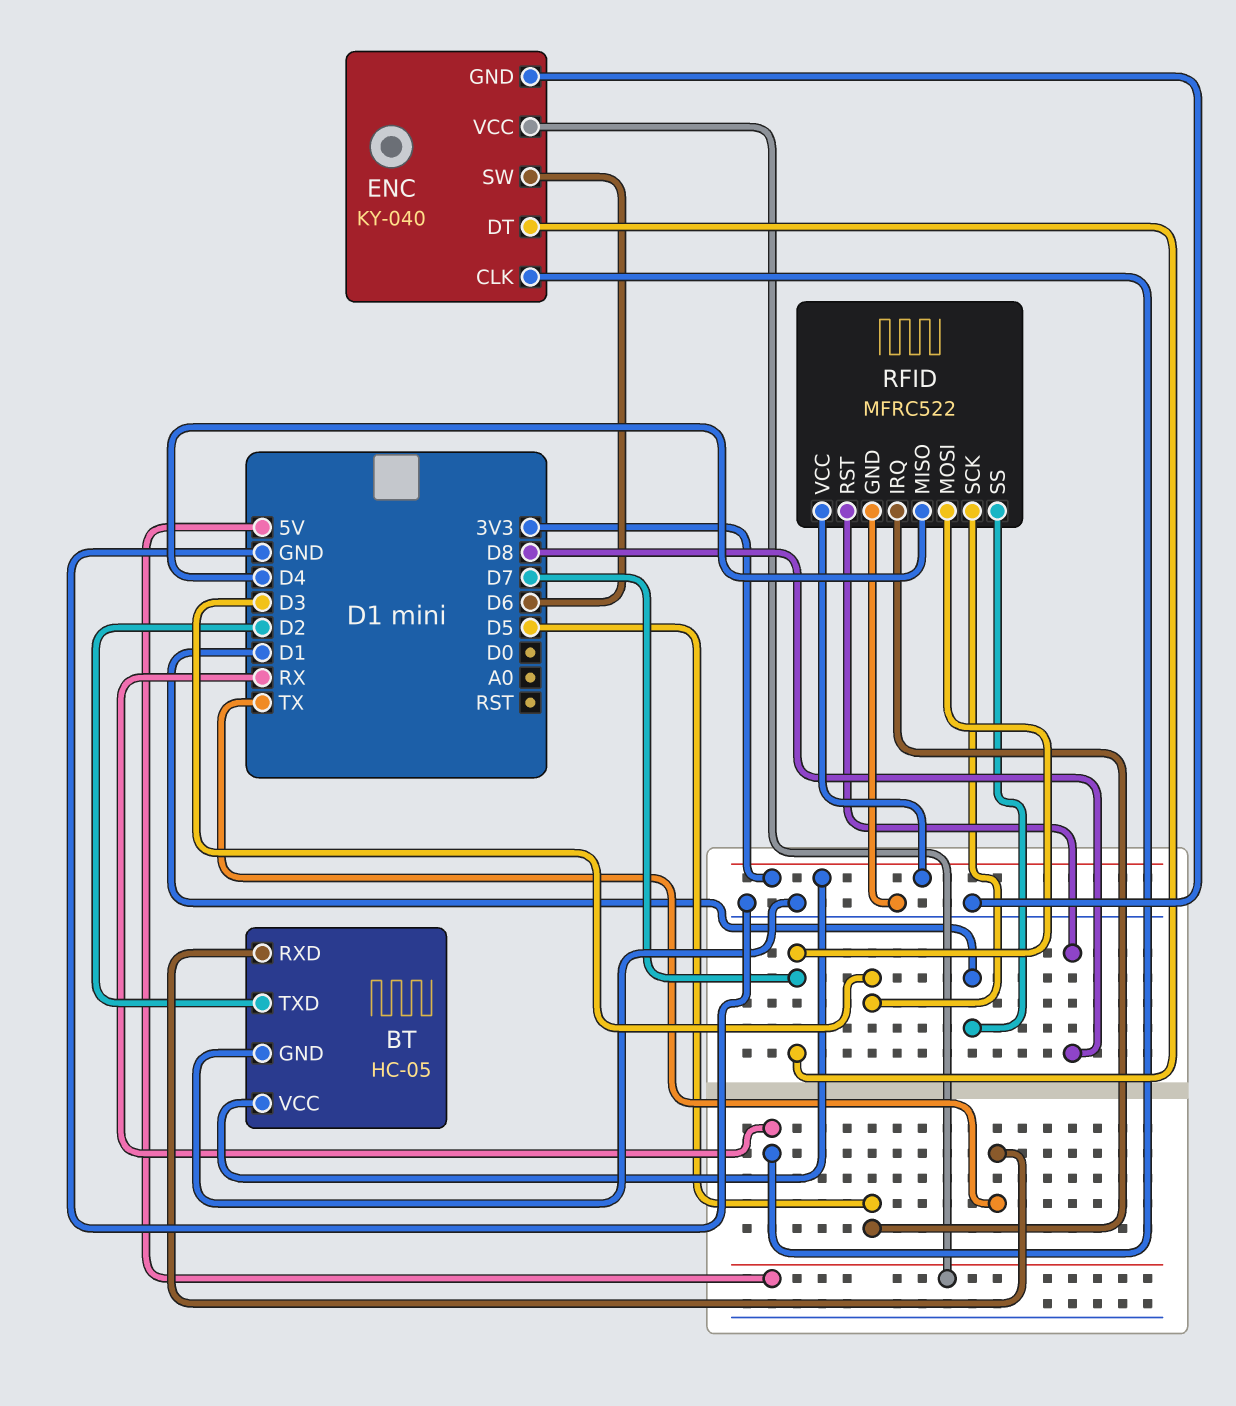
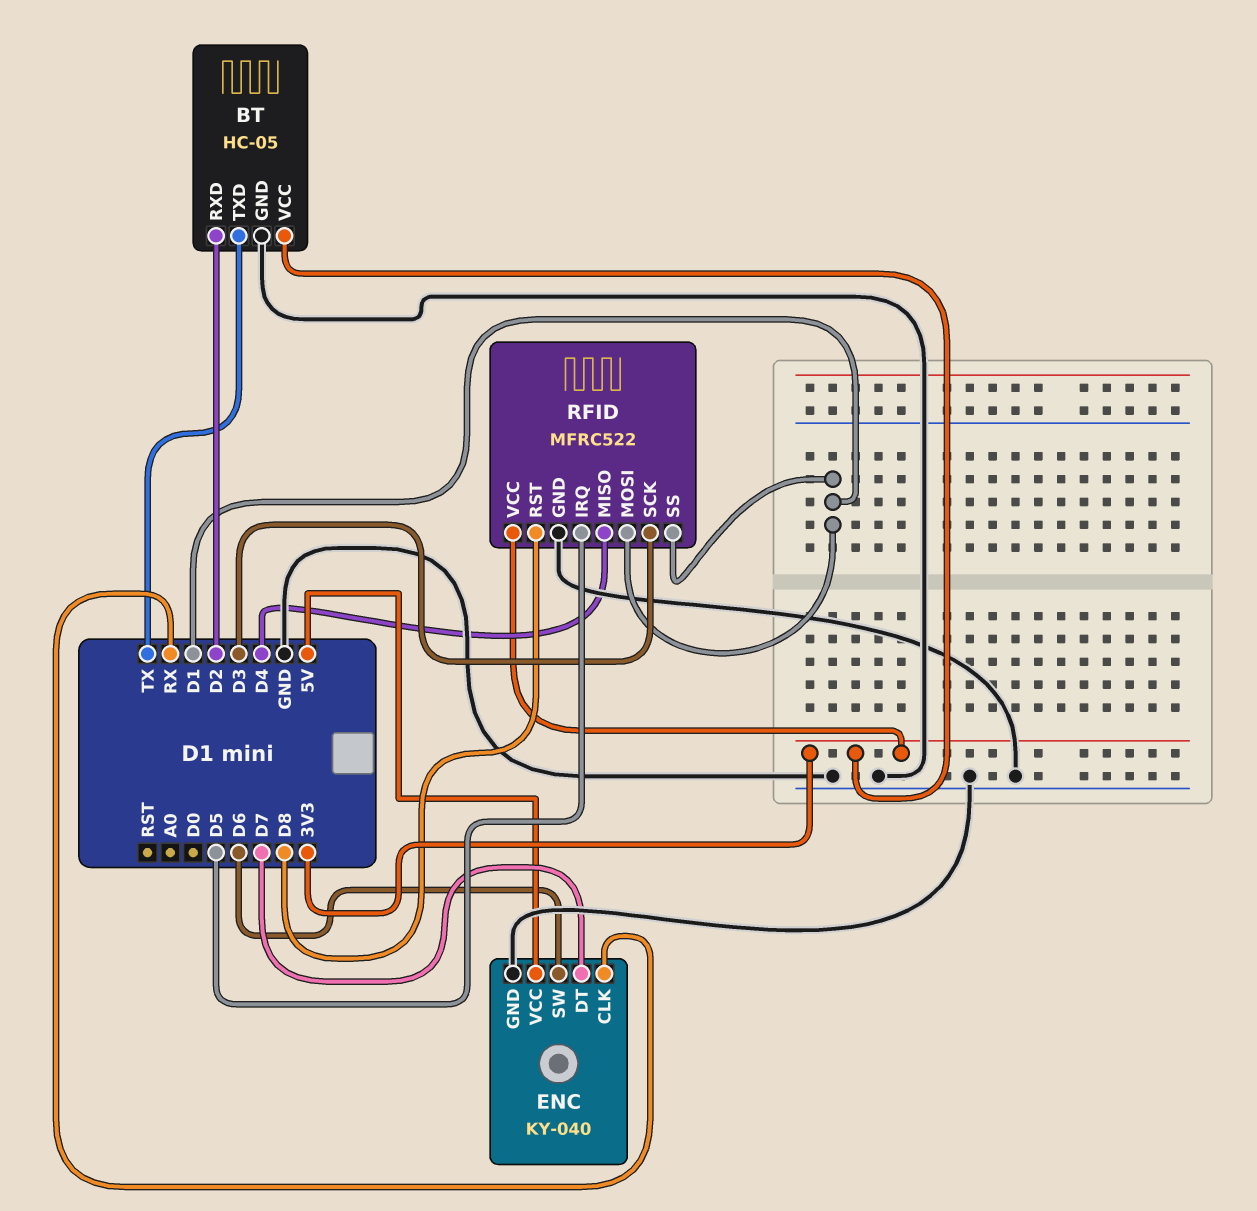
BT pin RXD: TX -> D2
BT pin TXD: D2 -> TX
RFID pin MOSI: D7 -> D1

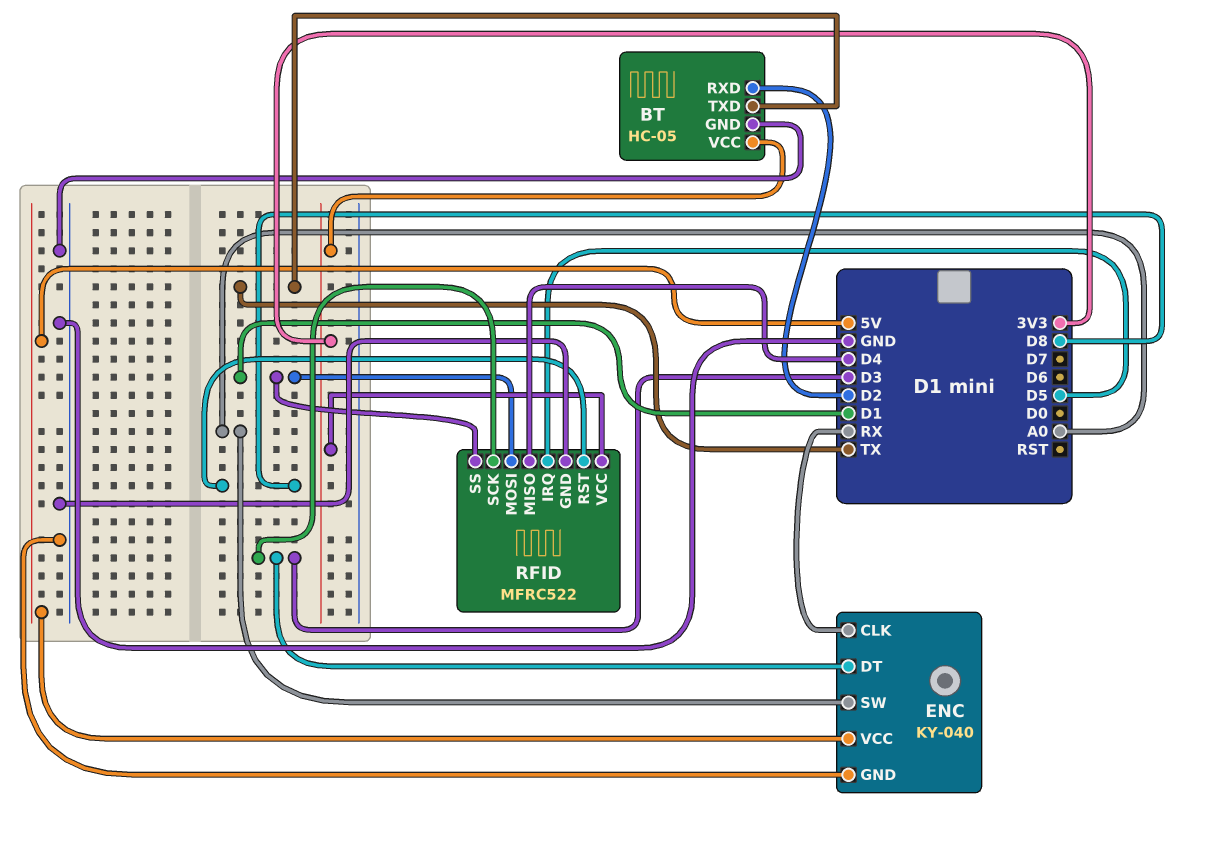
ENC pin DT: D7 -> D3
ENC pin SW: D6 -> A0

